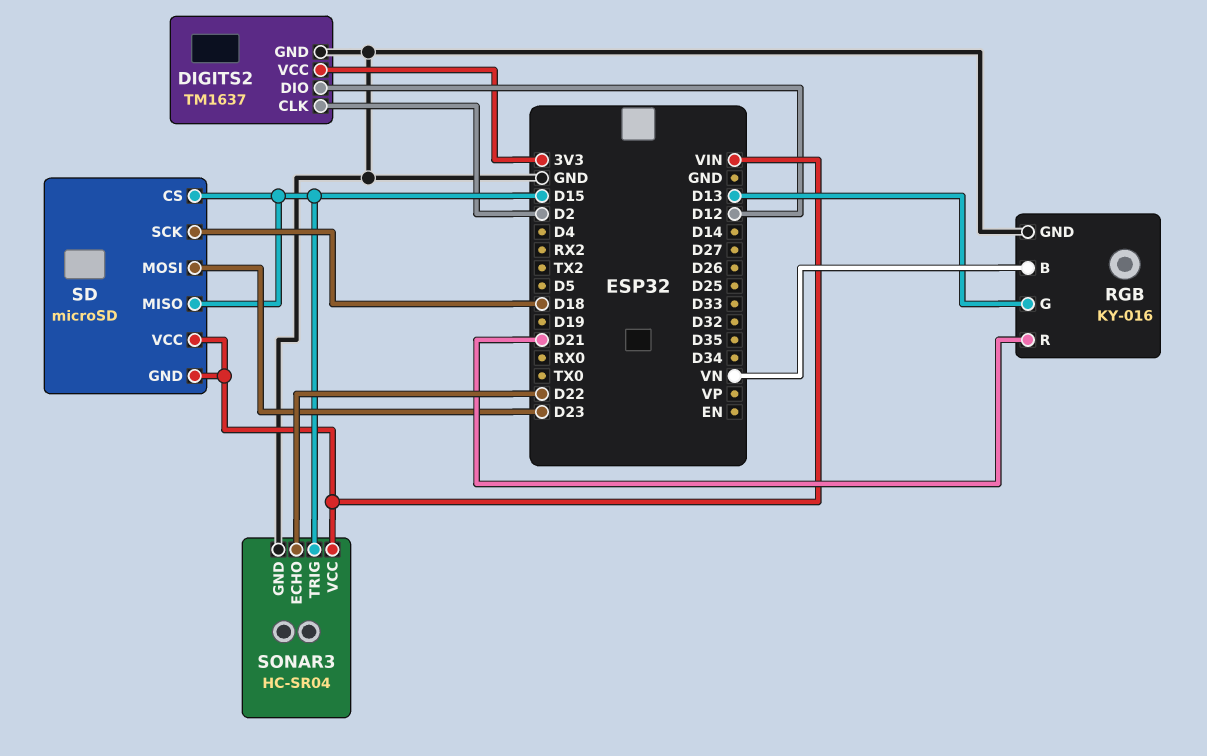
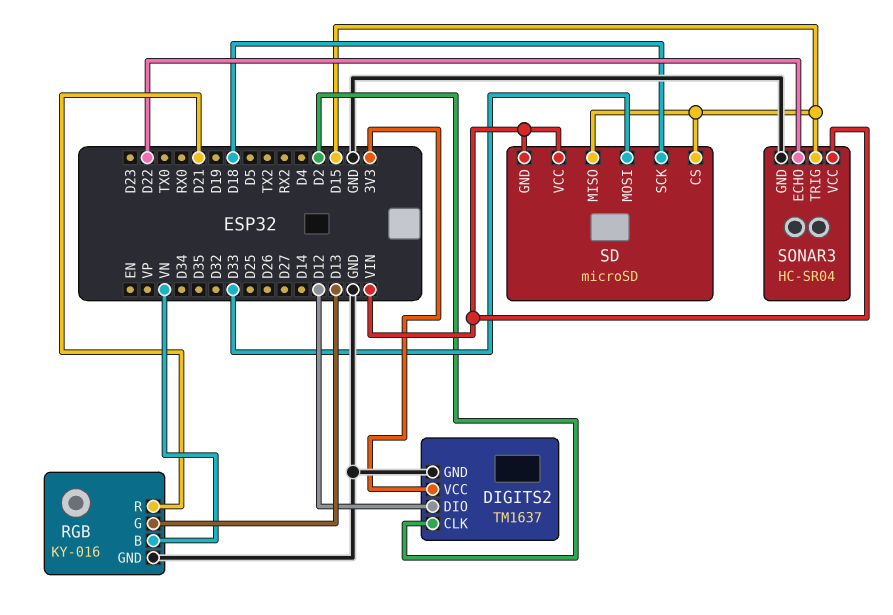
SD pin MOSI: D23 -> D33

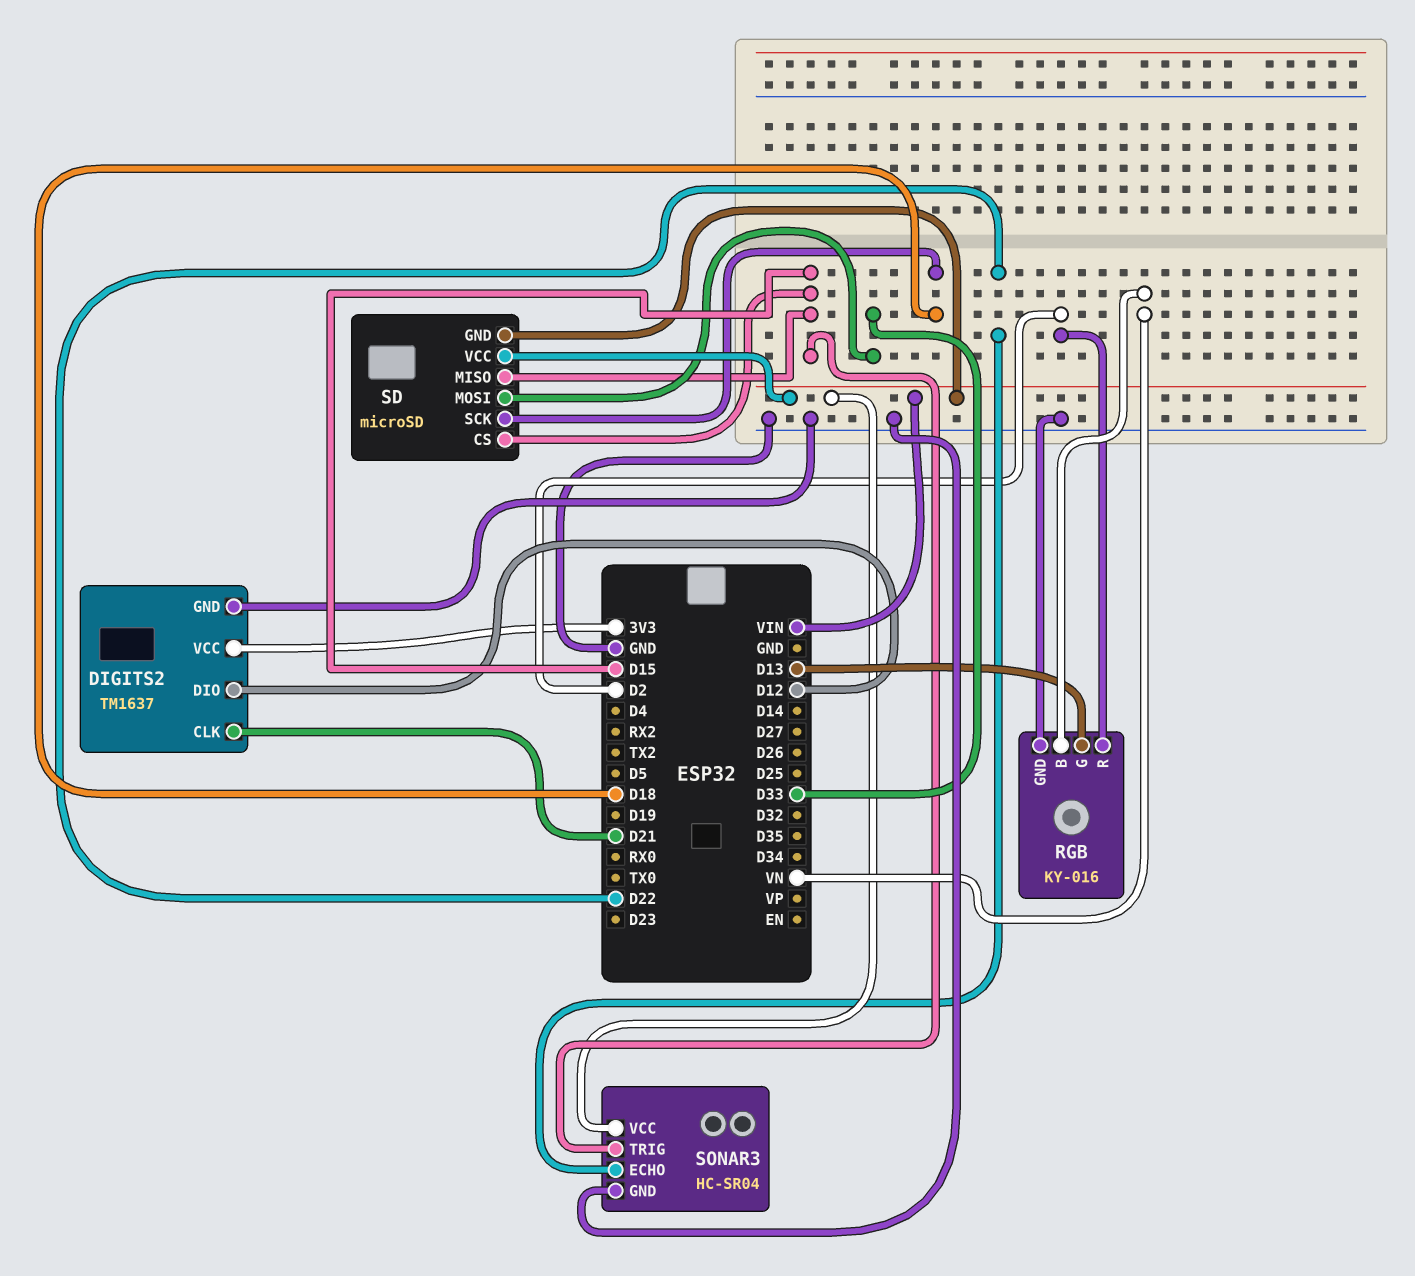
DIGITS2 pin CLK: D2 -> D21
RGB pin R: D21 -> D2

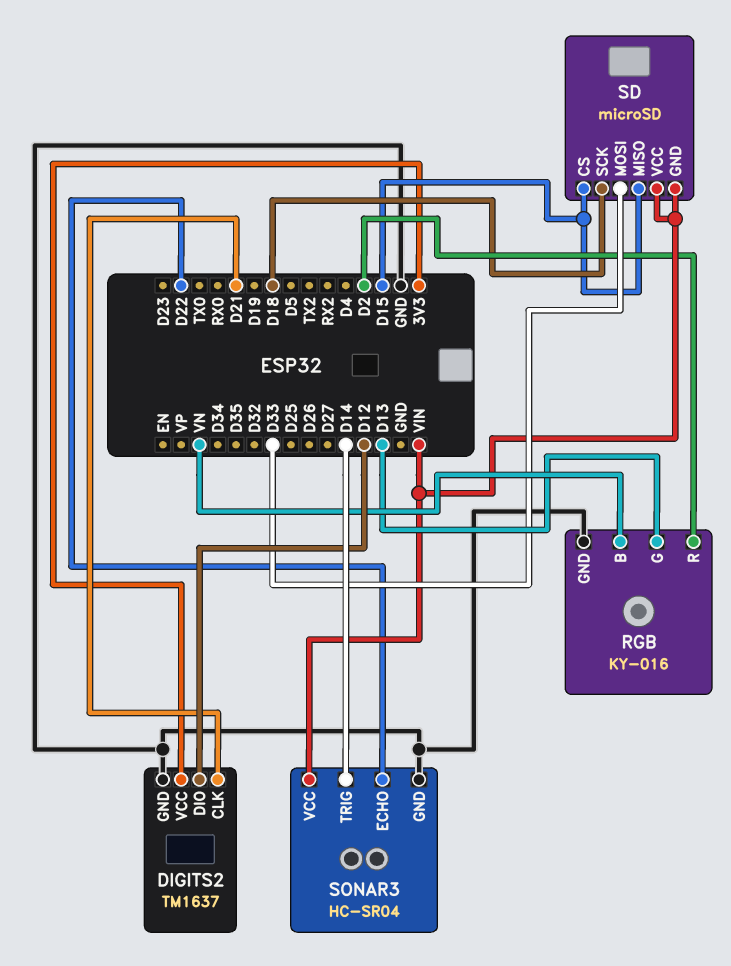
SONAR3 pin TRIG: D15 -> D14

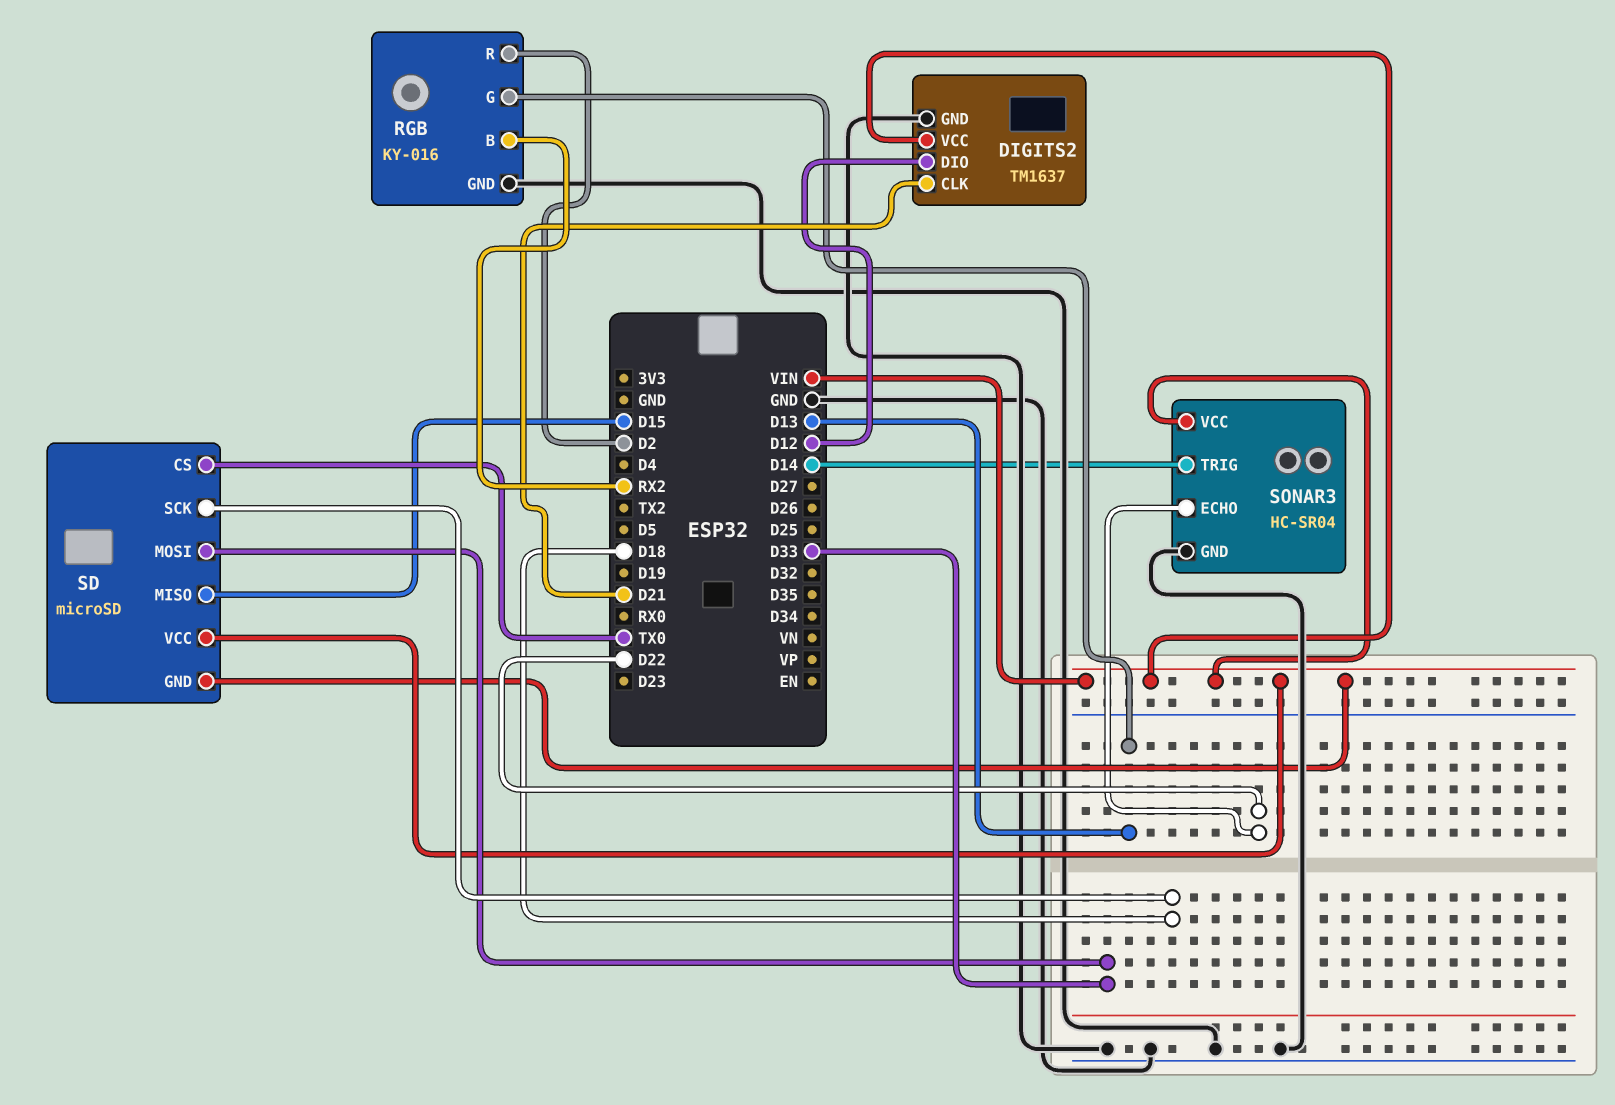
DIGITS2 pin VCC: 3V3 -> VIN
RGB pin B: VN -> RX2
SD pin CS: D15 -> TX0

